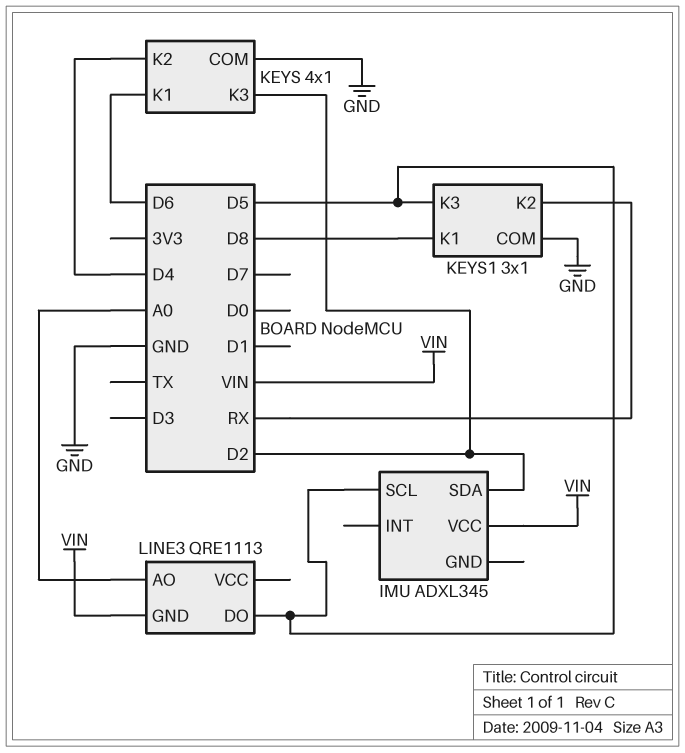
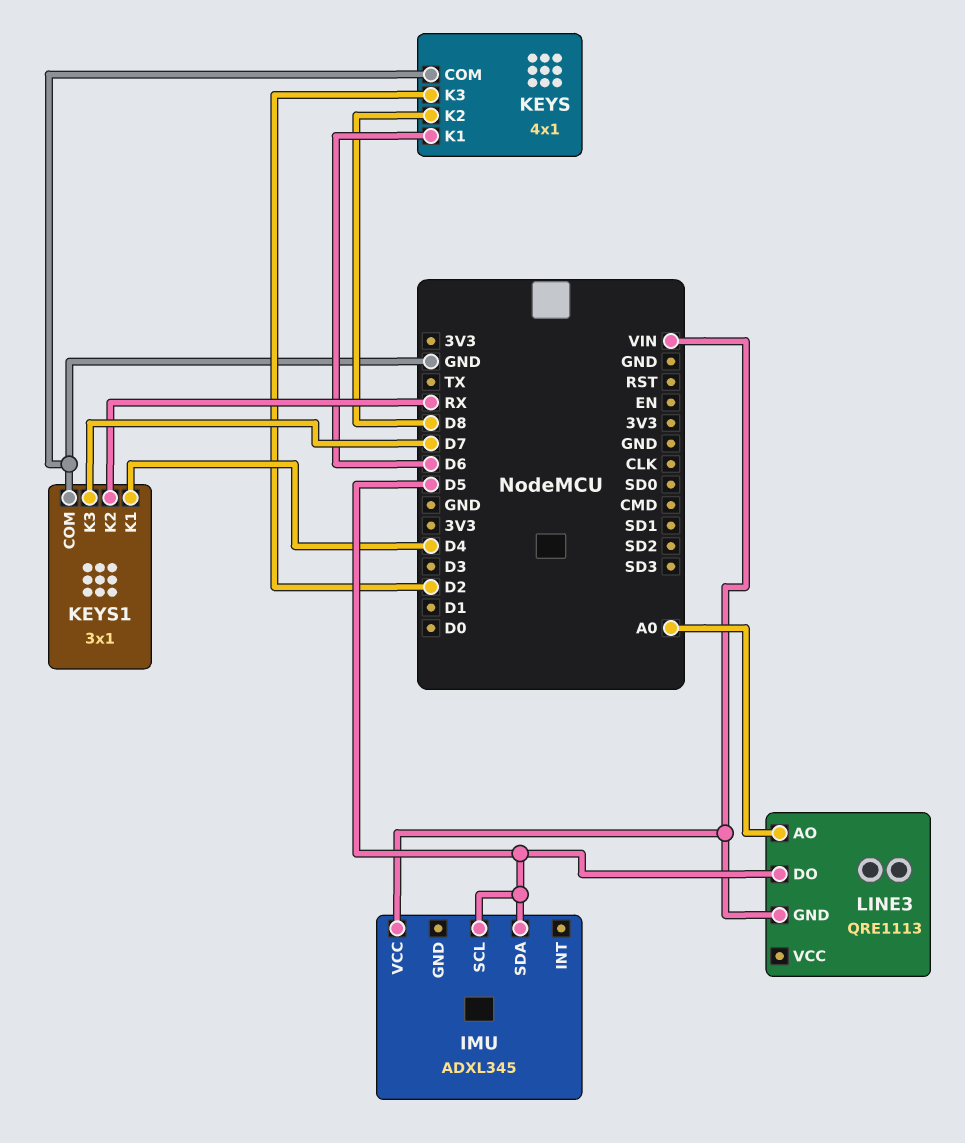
IMU pin SDA: D2 -> D5
KEYS pin K2: D4 -> D8
KEYS1 pin K1: D8 -> D4
KEYS1 pin K3: D5 -> D7

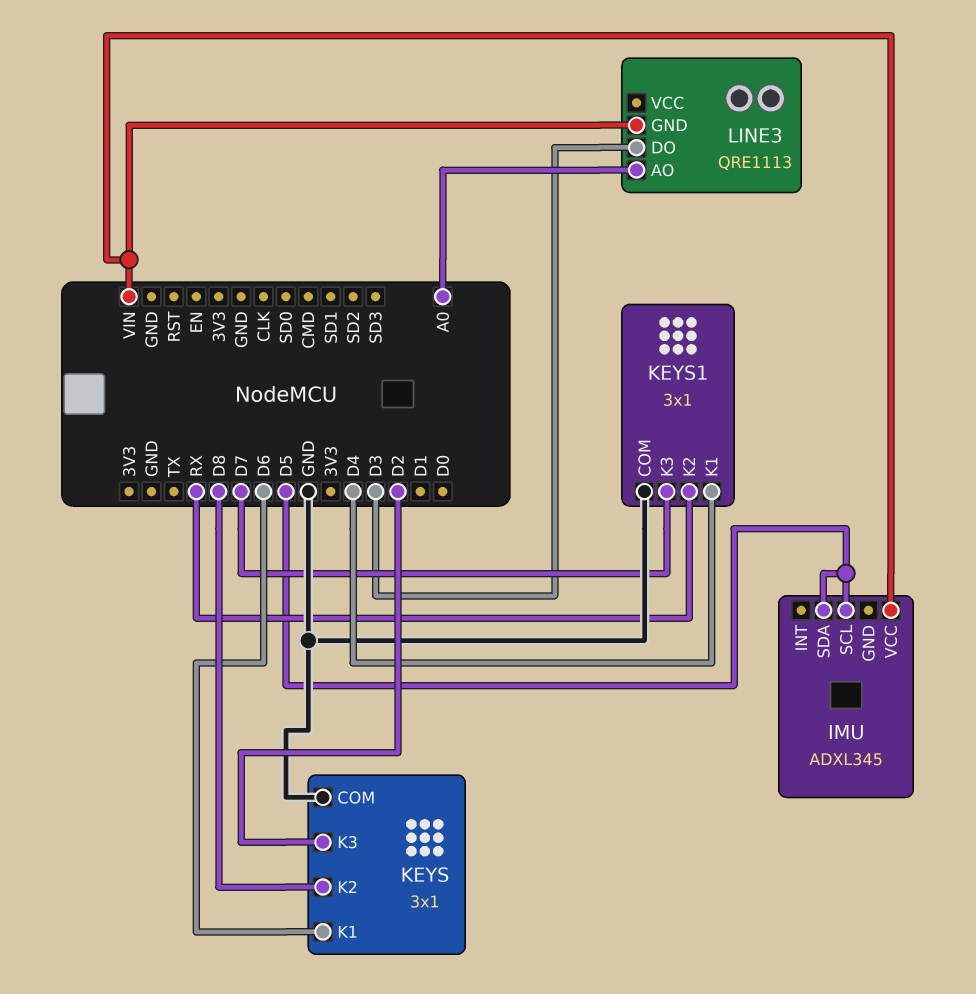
KEYS: 4x1 -> 3x1
LINE3 pin DO: D5 -> D3

